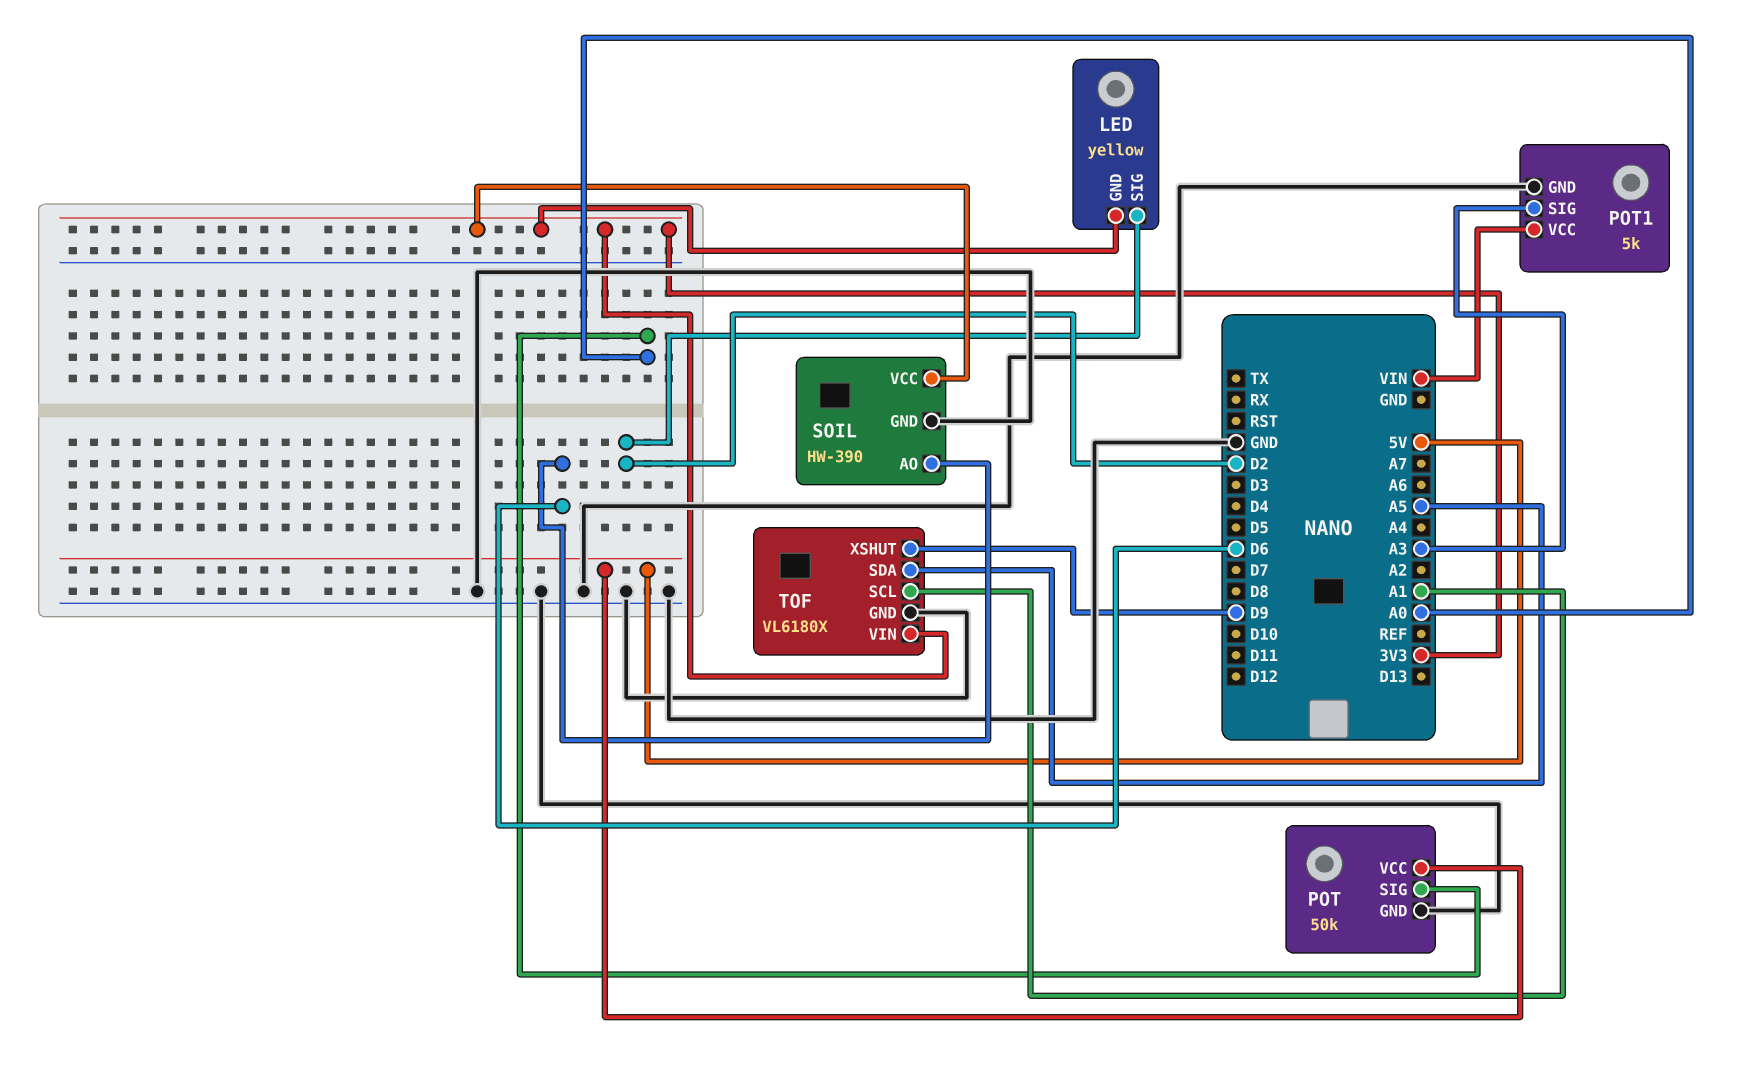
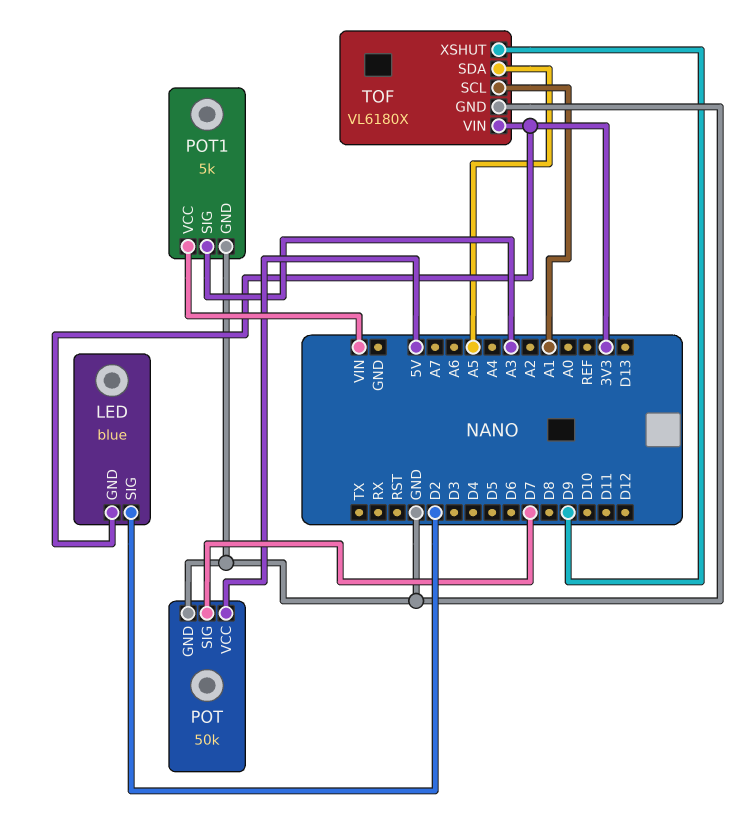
LED: yellow -> blue
POT pin SIG: A0 -> D7
SOIL: HW-390 -> none
SOIL pin AO: D6 -> none
SOIL pin GND: GND -> none
SOIL pin VCC: 3V3 -> none

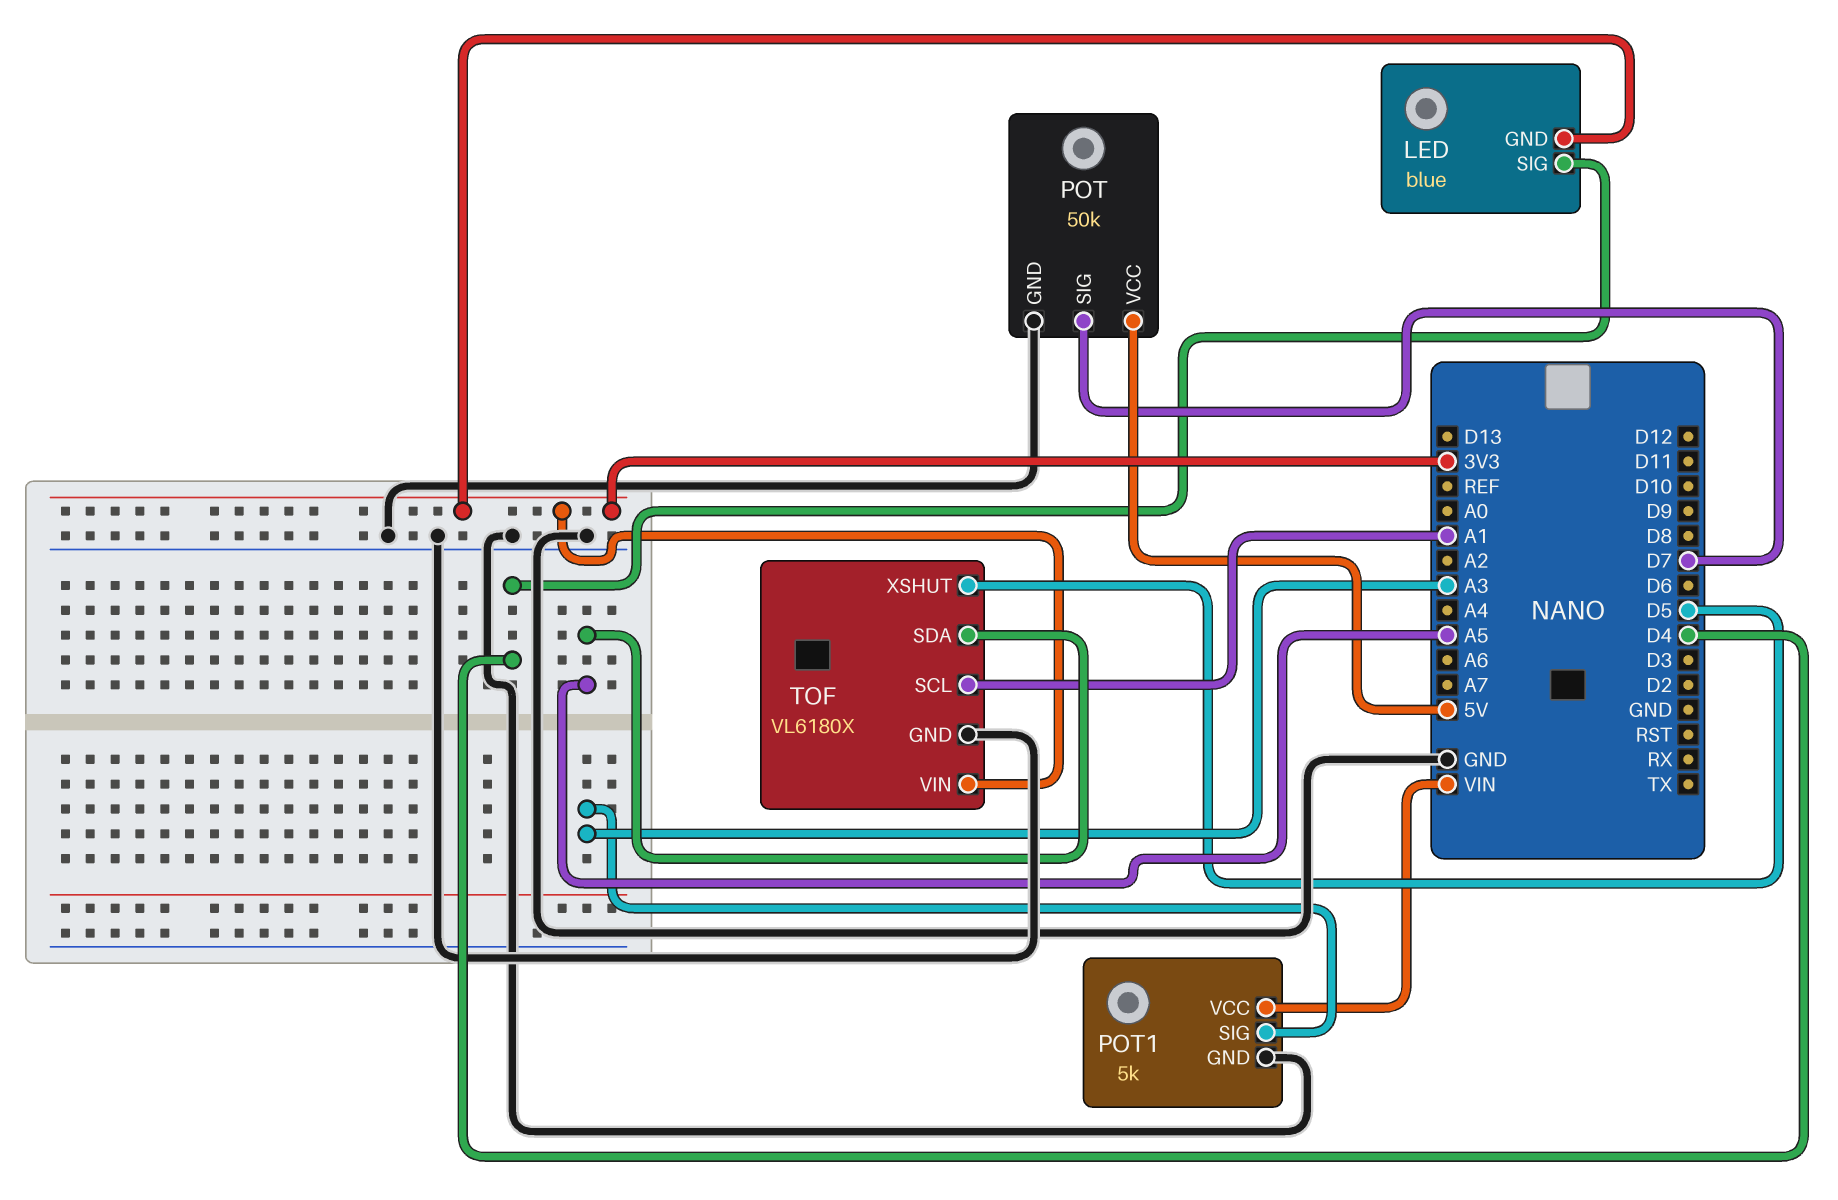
LED pin SIG: D2 -> D4
TOF pin XSHUT: D9 -> D5

